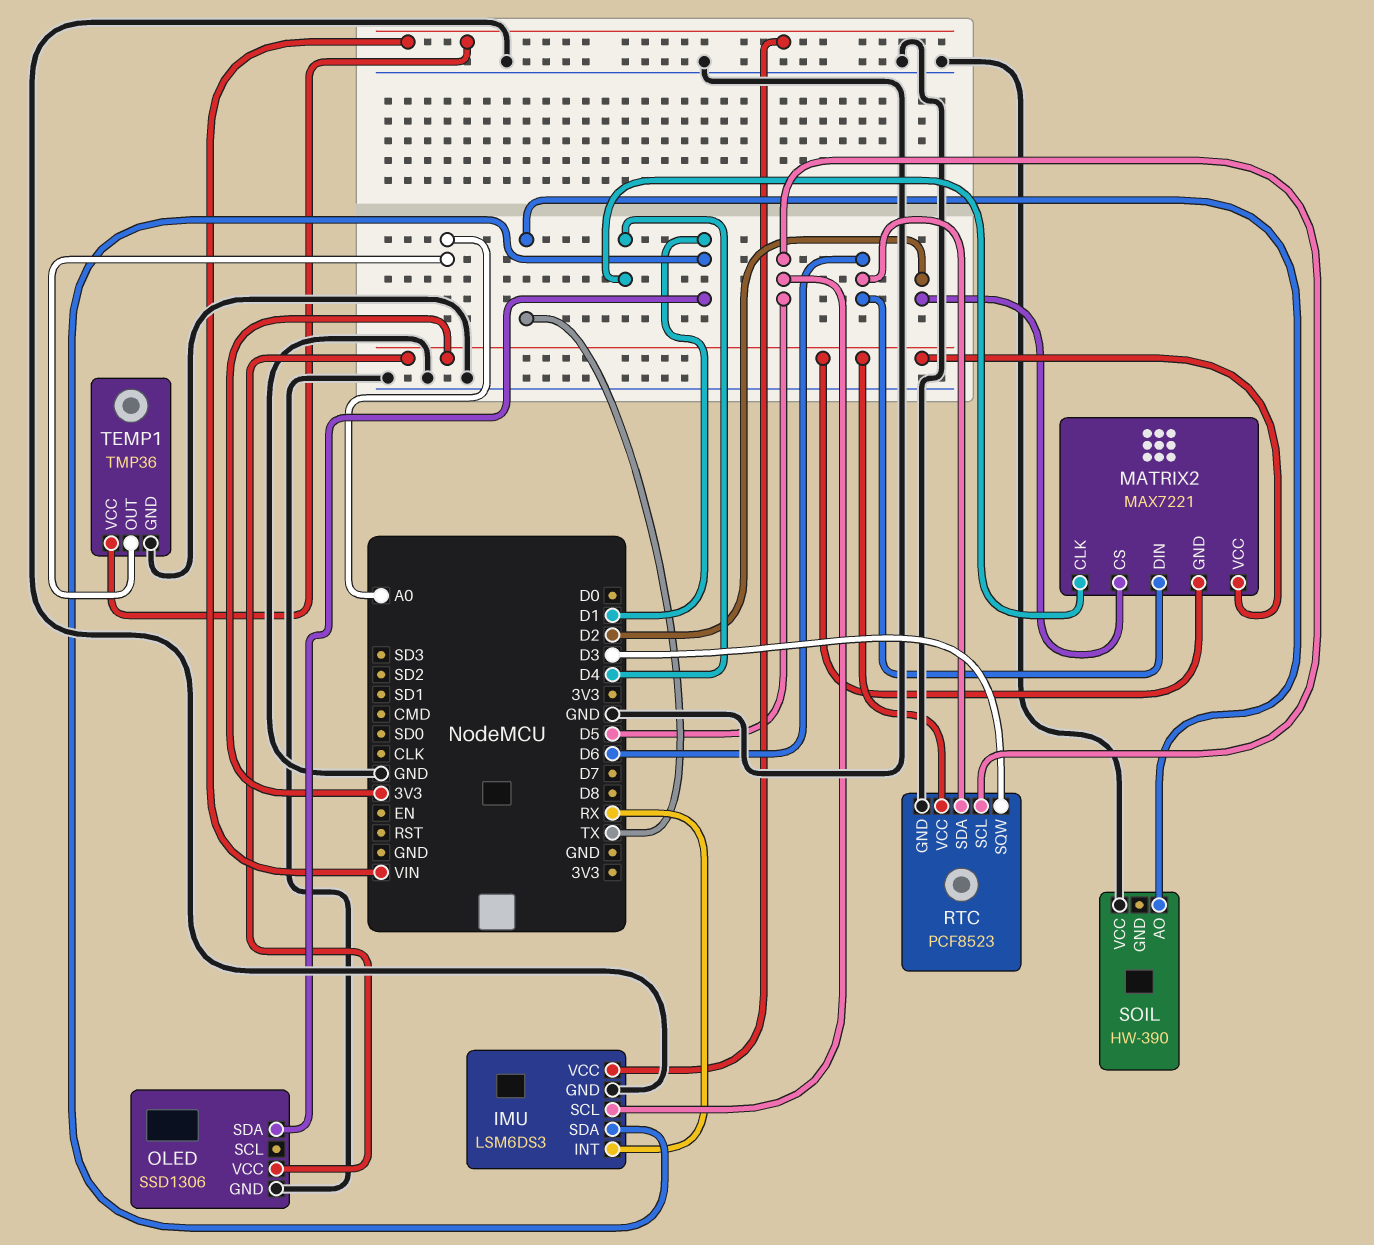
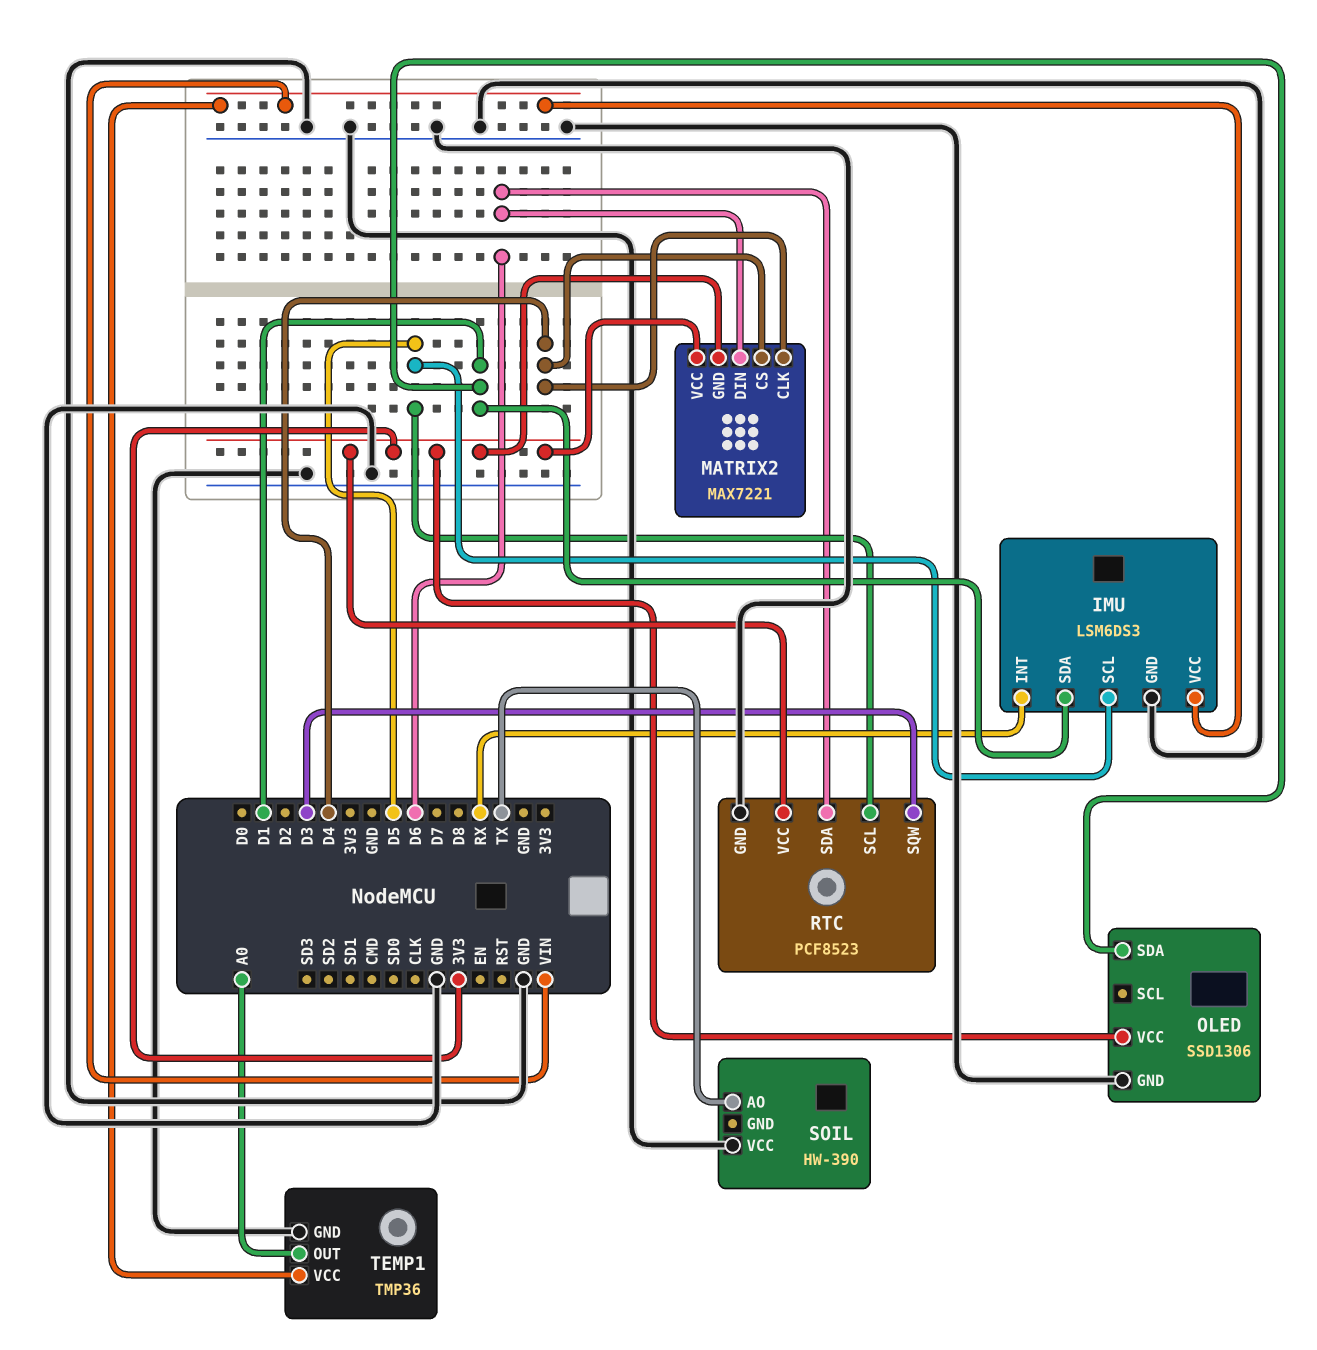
MATRIX2 pin CS: D2 -> D4

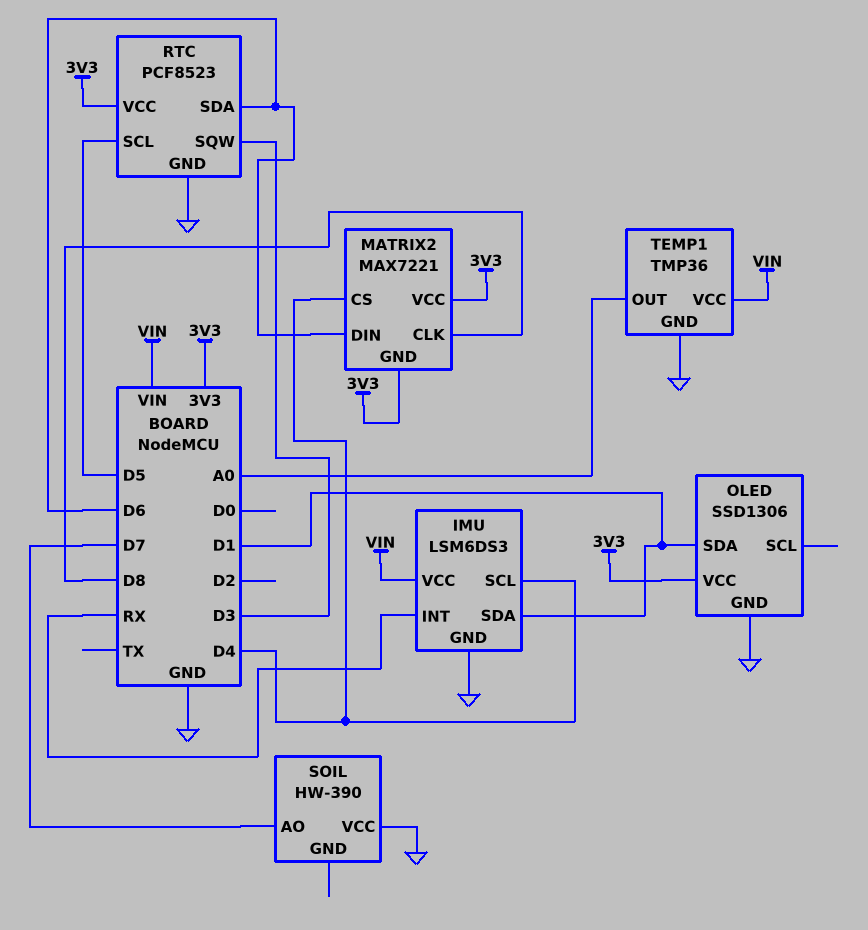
IMU pin SCL: D5 -> D4
MATRIX2 pin CLK: D4 -> D8
SOIL pin AO: TX -> D7

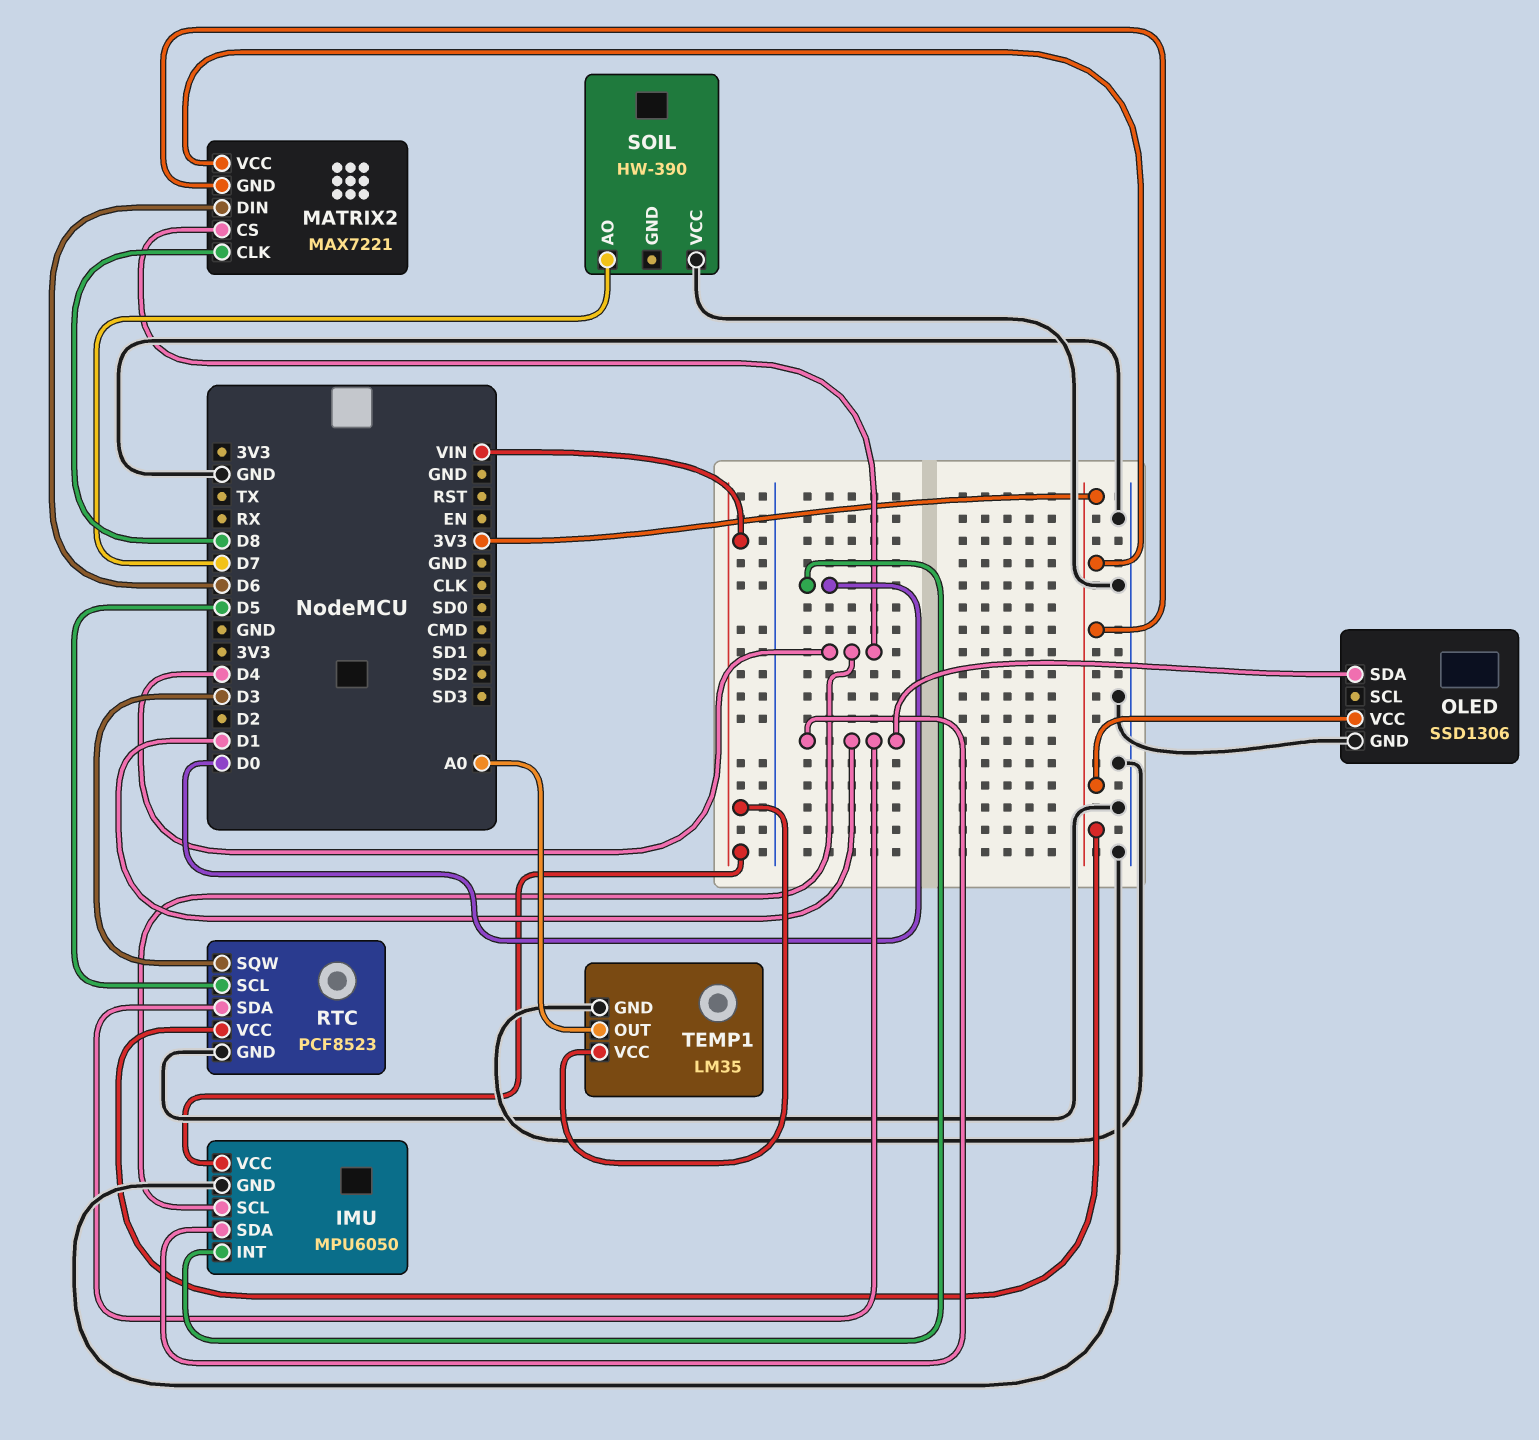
IMU: LSM6DS3 -> MPU6050
IMU pin INT: RX -> D0
RTC pin SDA: D6 -> D1
TEMP1: TMP36 -> LM35

